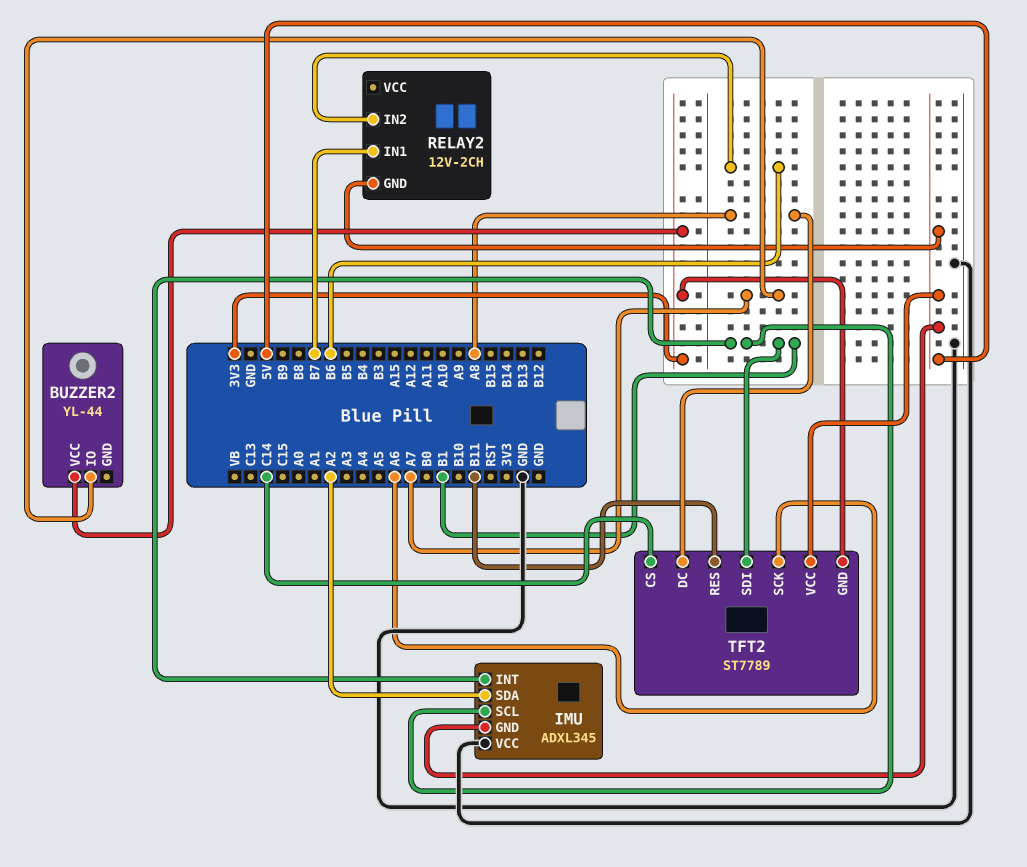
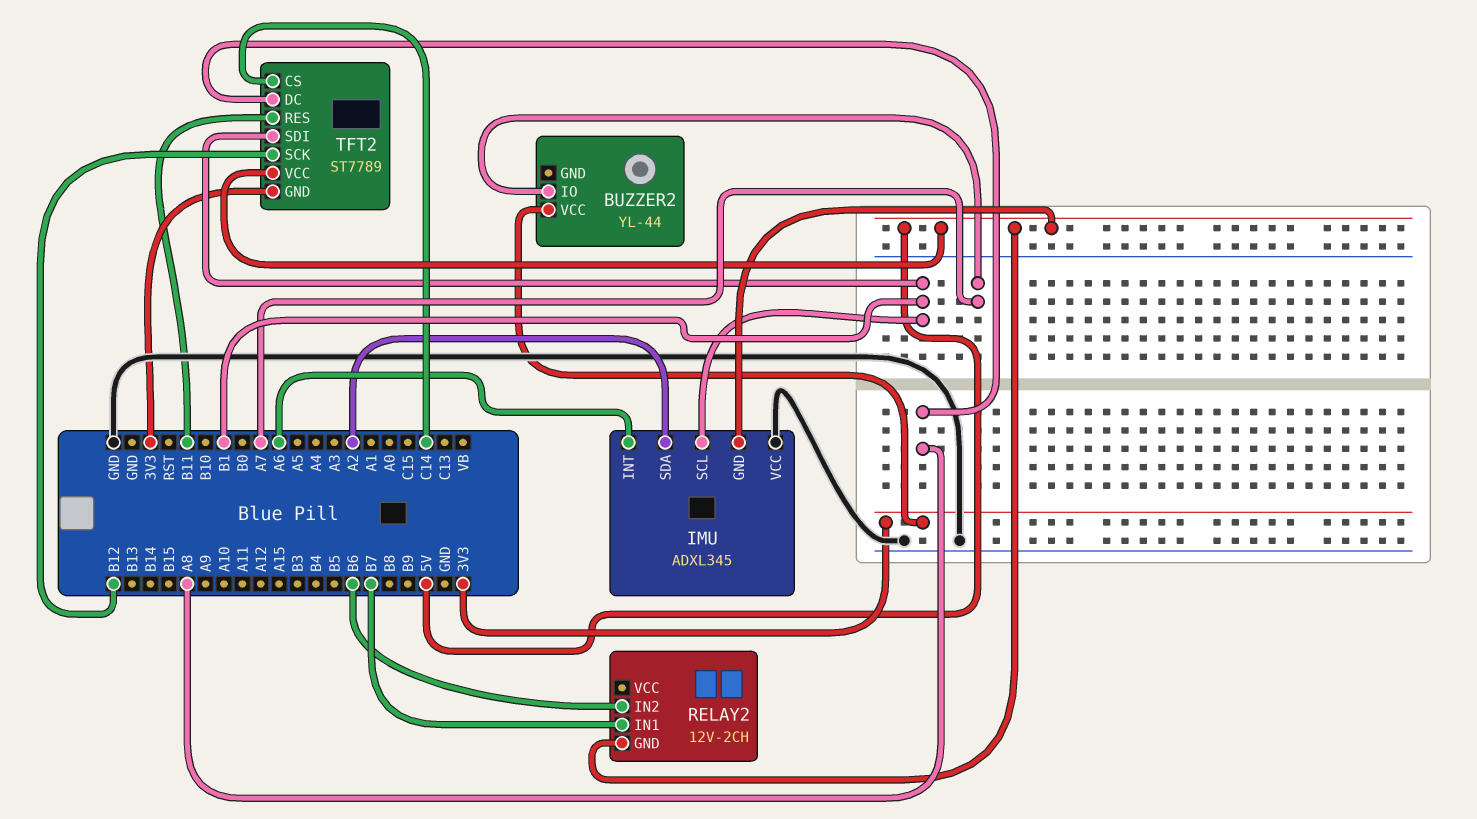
IMU pin INT: B1 -> A6
TFT2 pin SCK: A6 -> B12

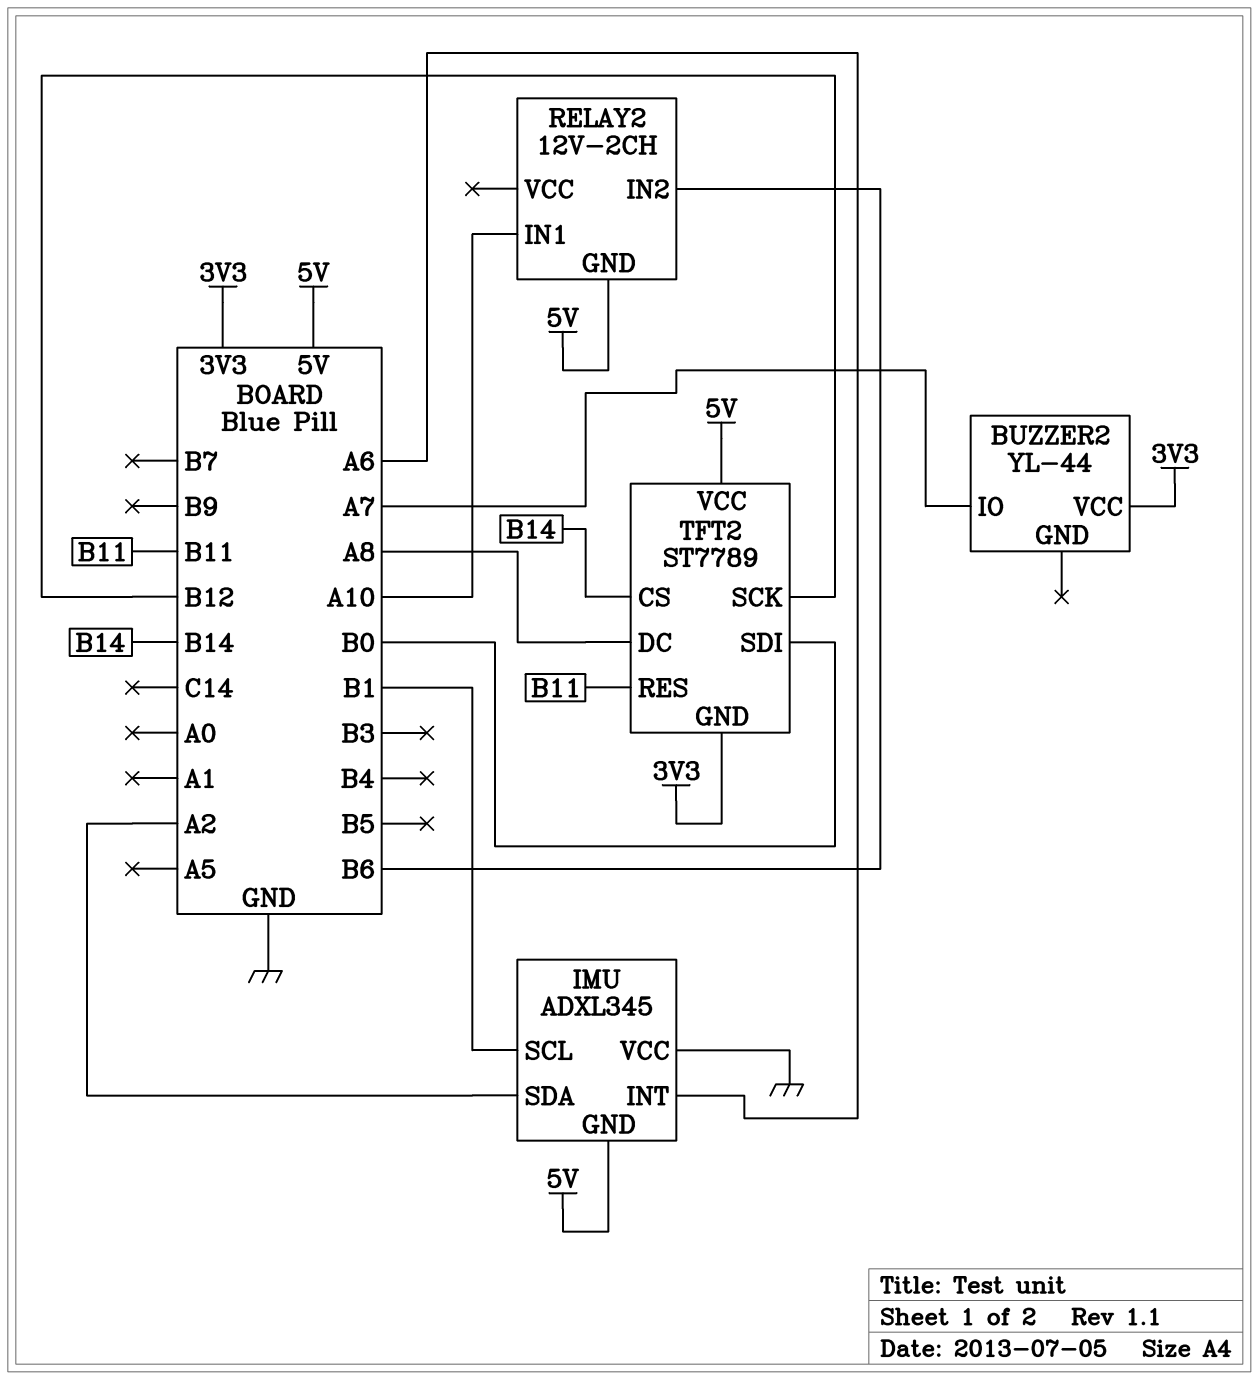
RELAY2 pin IN1: B7 -> A10
TFT2 pin CS: C14 -> B14
TFT2 pin SDI: B1 -> B0

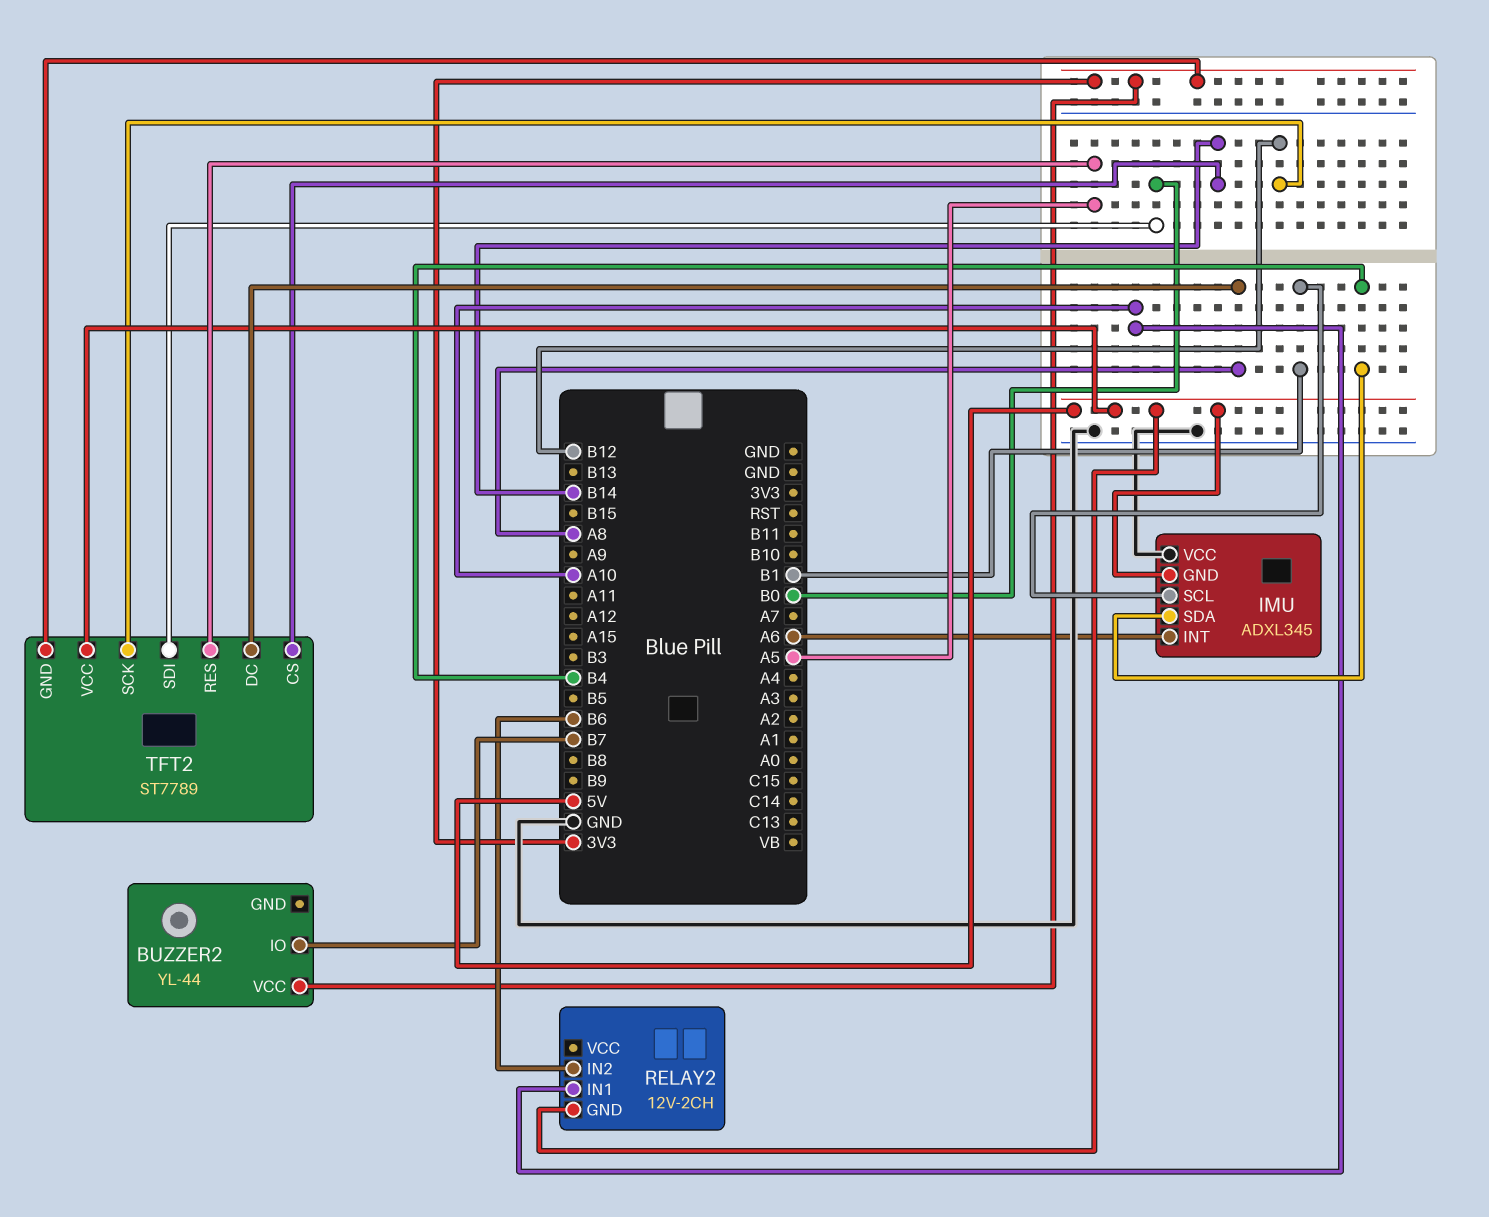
BUZZER2 pin IO: A7 -> B7
IMU pin SDA: A2 -> B4
TFT2 pin RES: B11 -> A5

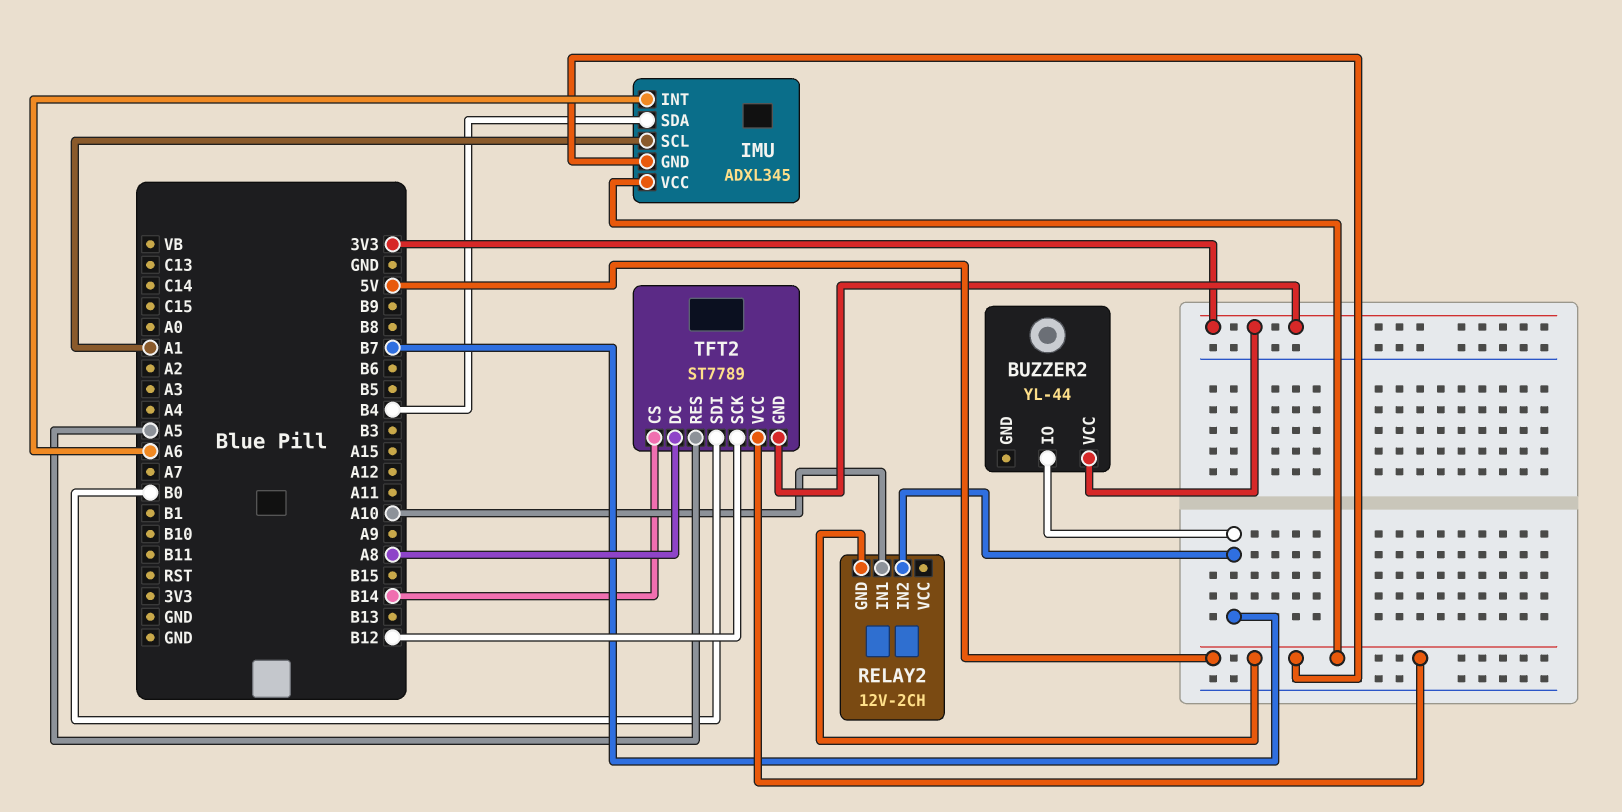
IMU pin SCL: B1 -> A1
IMU pin VCC: GND -> 5V
RELAY2 pin IN2: B6 -> B7

